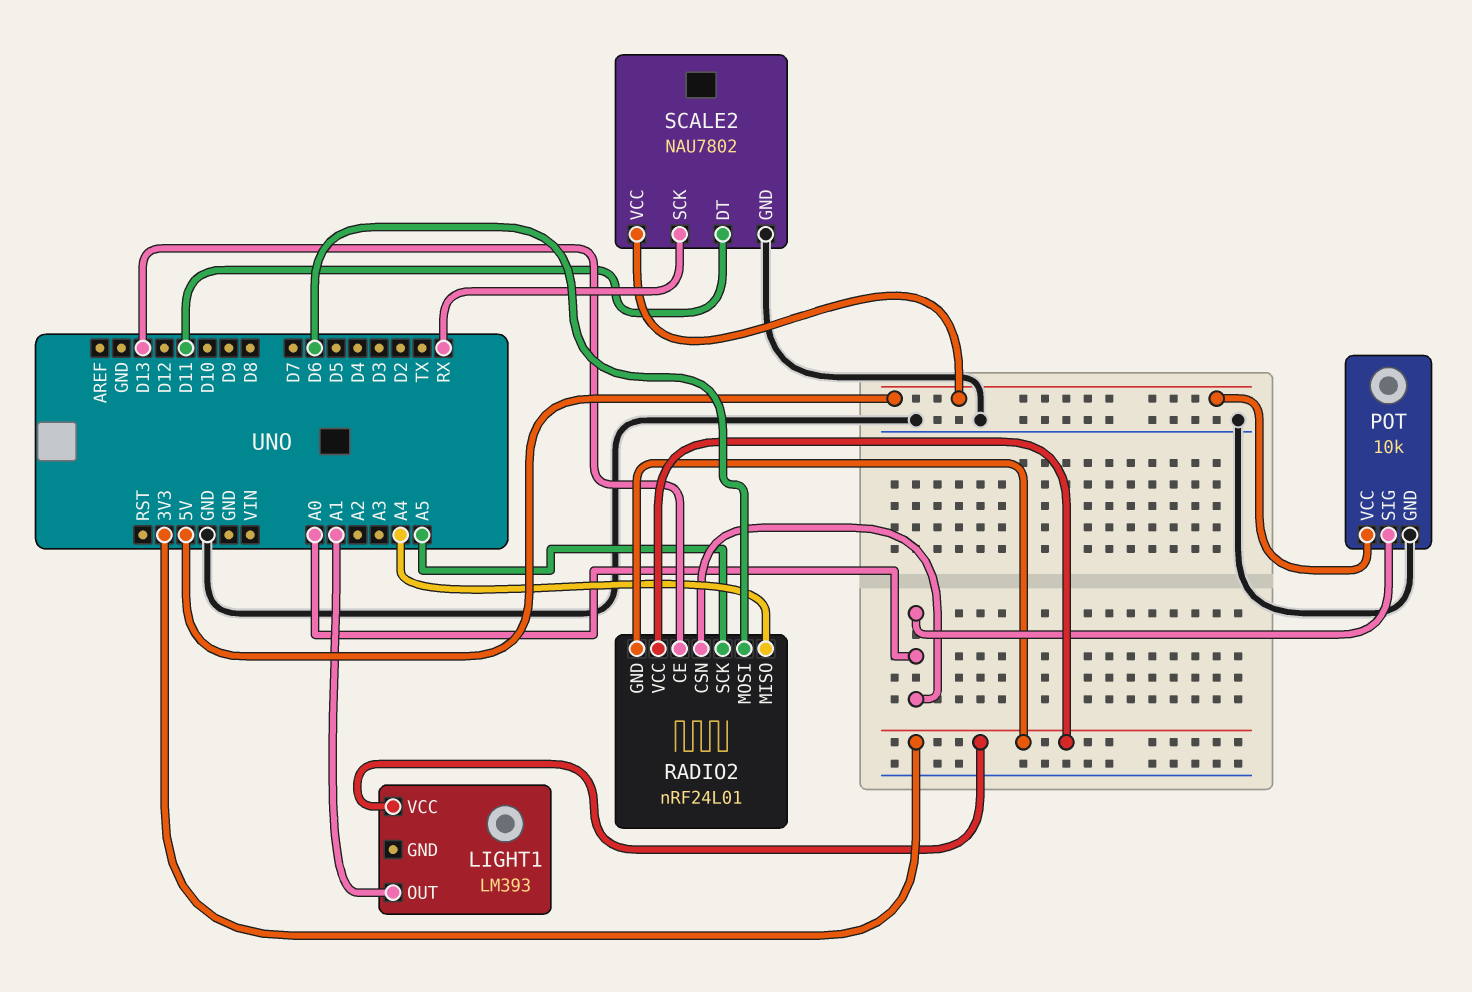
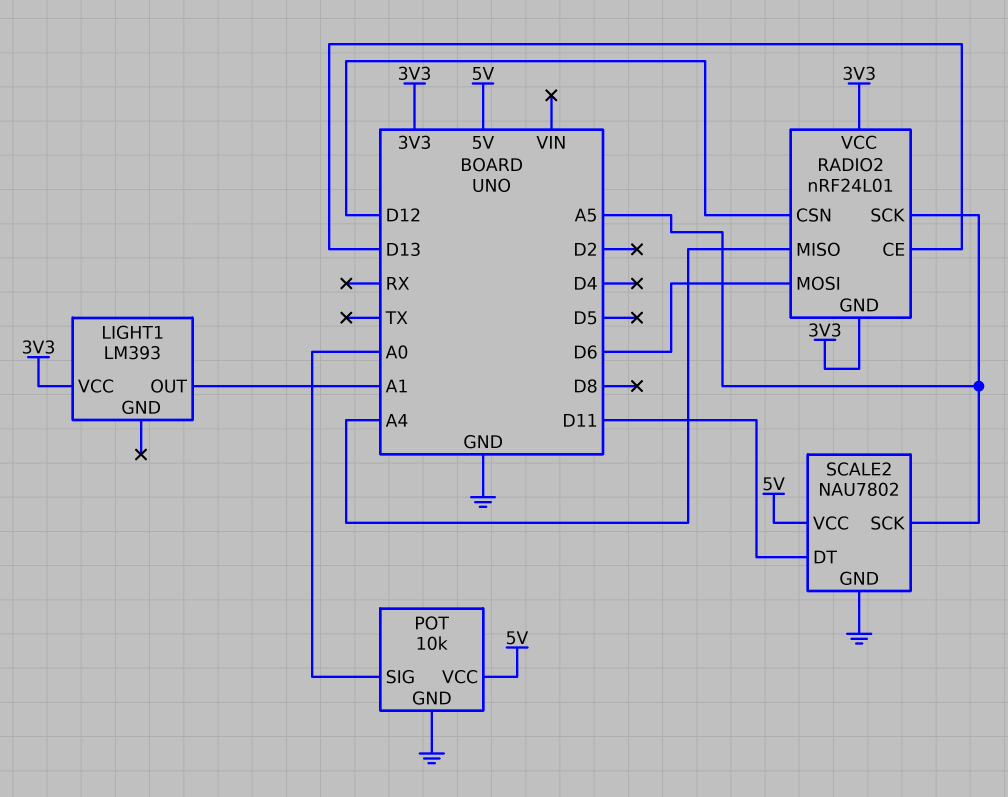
RADIO2 pin CSN: A0 -> D12
SCALE2 pin SCK: RX -> A5

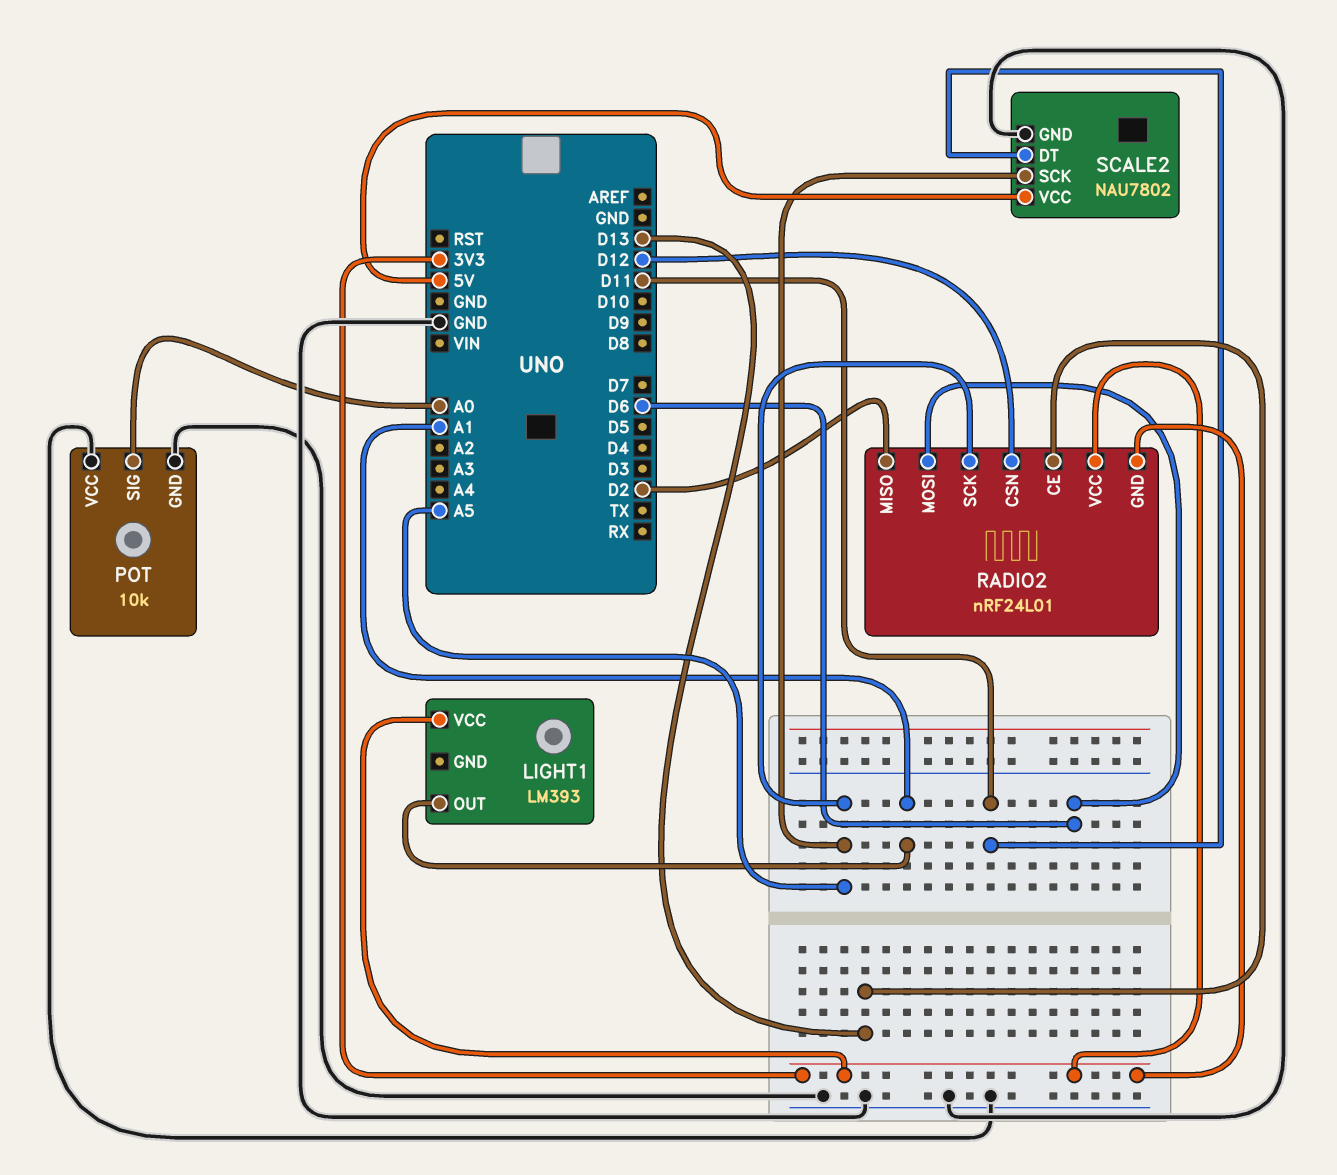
POT pin VCC: 5V -> GND
RADIO2 pin MISO: A4 -> D2

